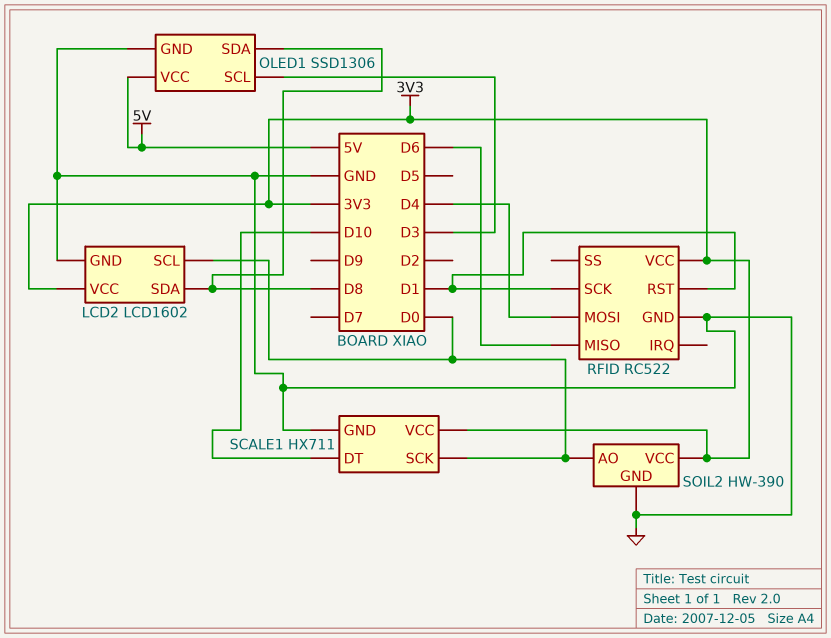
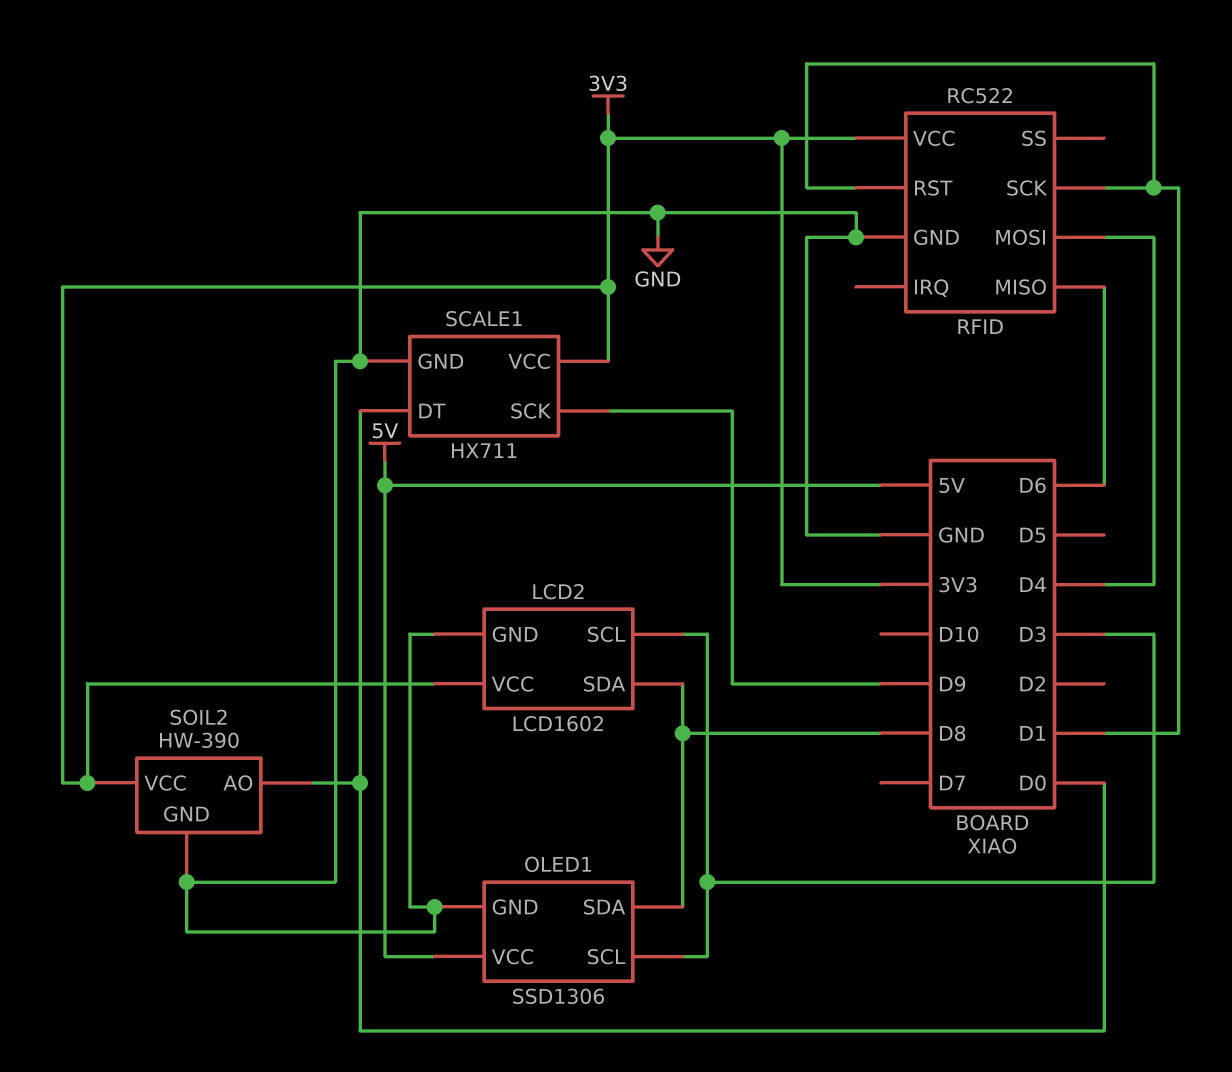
LCD2 pin SCL: D0 -> D3
SCALE1 pin DT: D10 -> D0
SCALE1 pin SCK: D0 -> D9

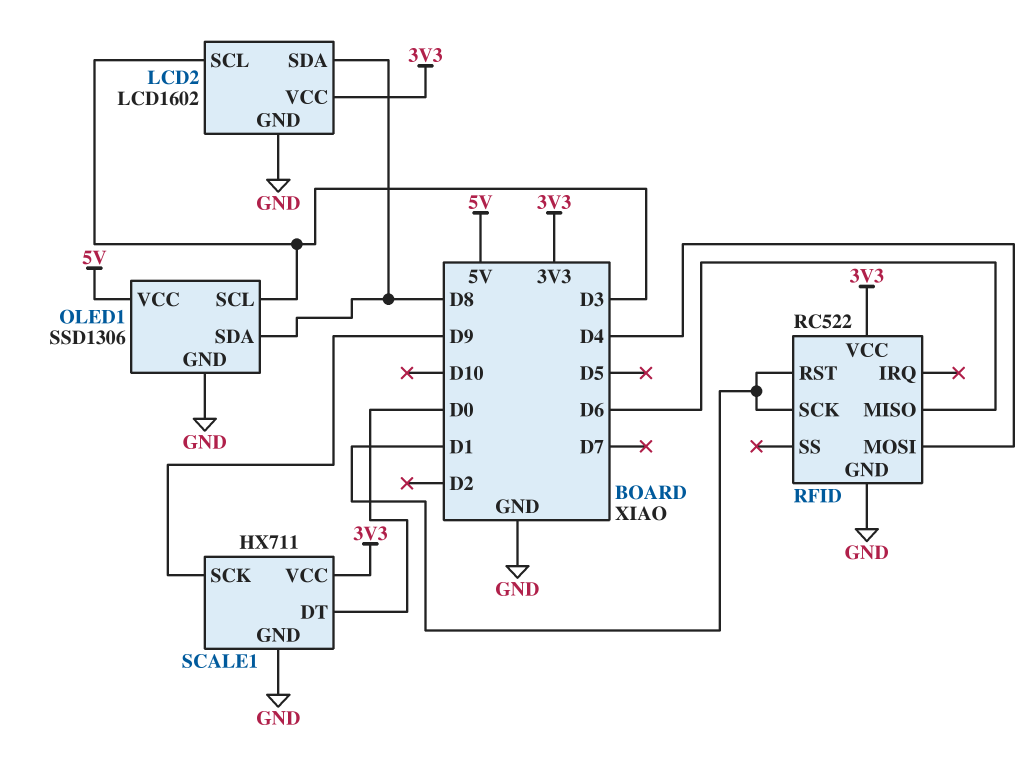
SOIL2: HW-390 -> none
SOIL2 pin AO: D0 -> none
SOIL2 pin GND: GND -> none
SOIL2 pin VCC: 3V3 -> none

